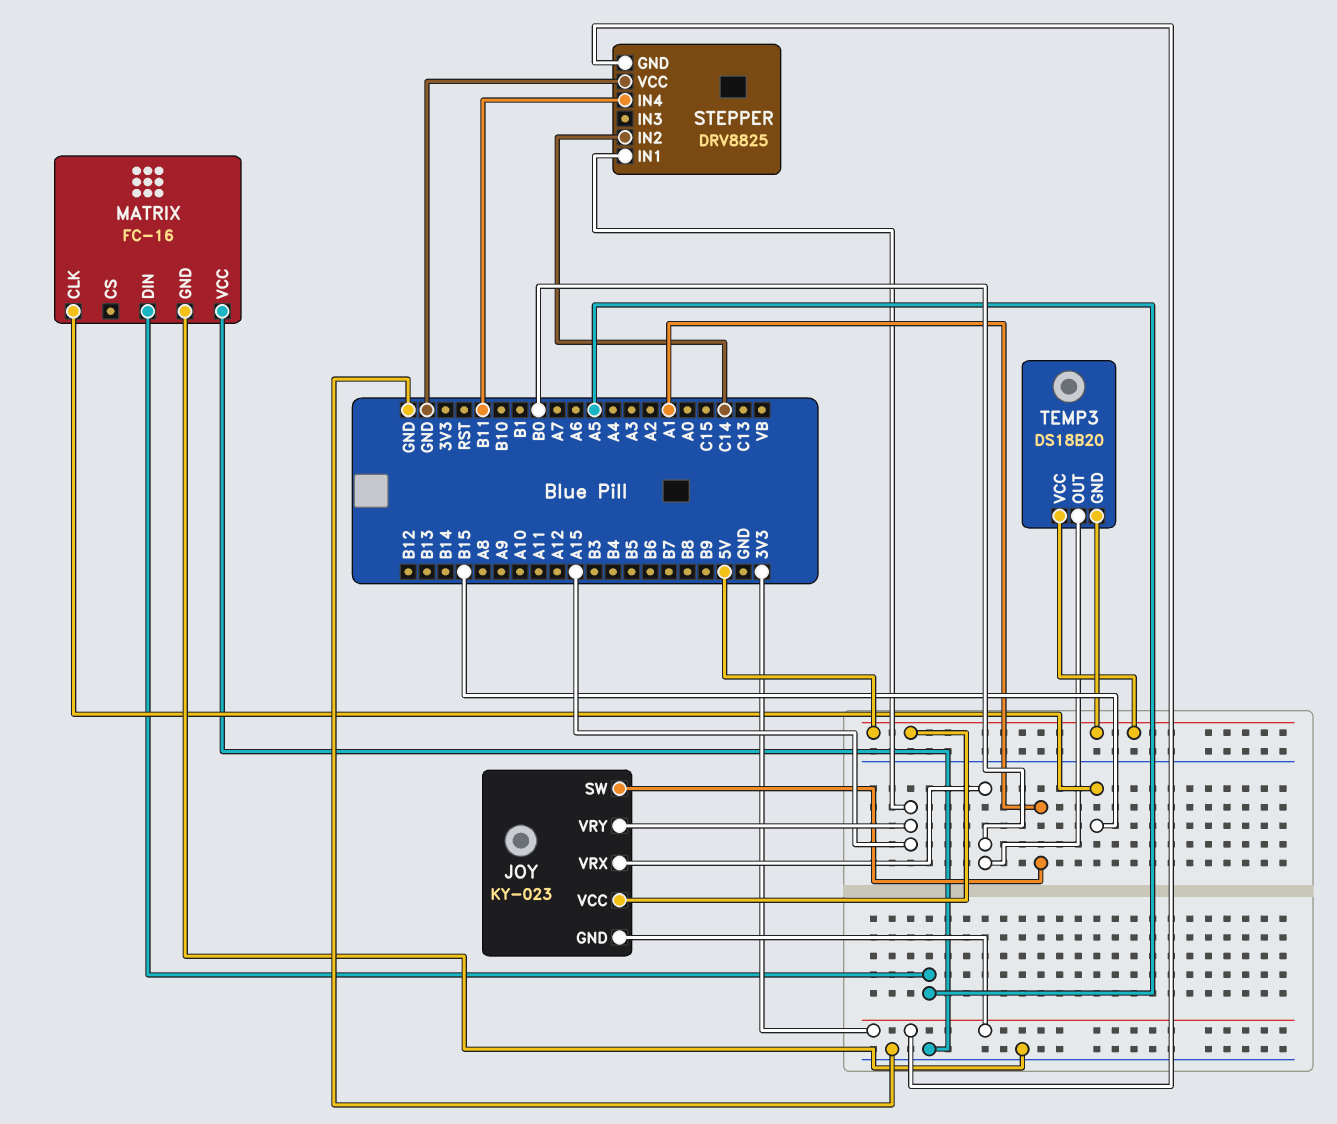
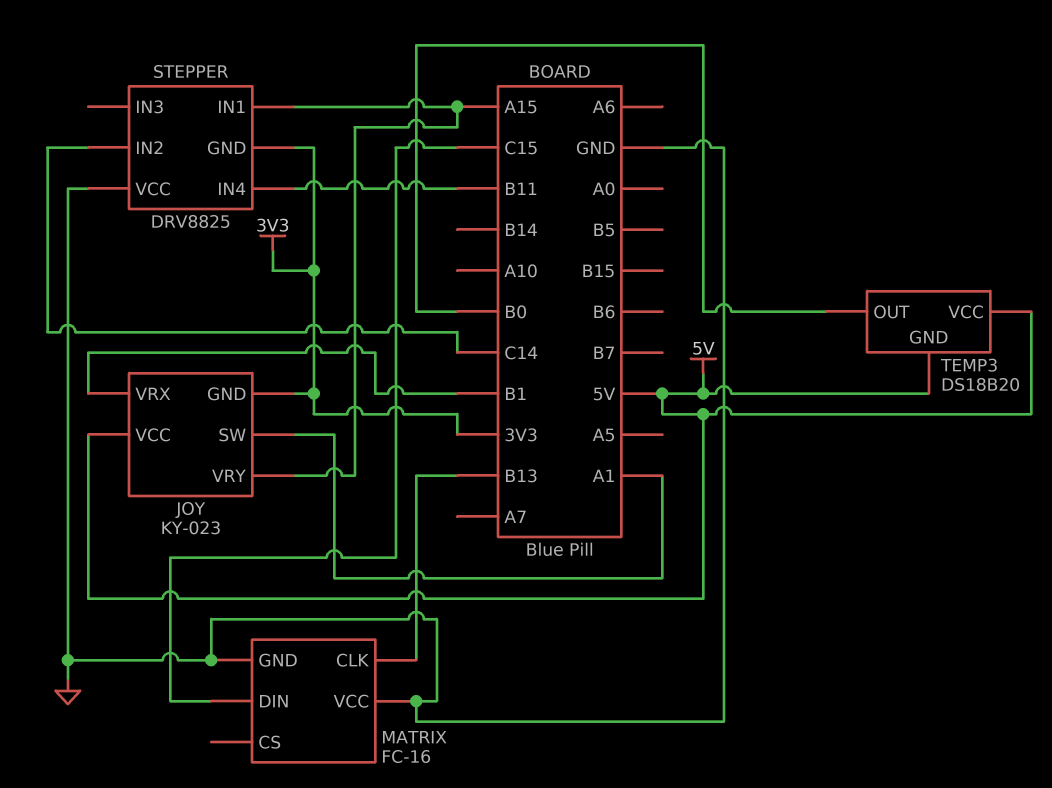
JOY pin VRX: B0 -> B1
MATRIX pin CLK: B15 -> B13
MATRIX pin DIN: A5 -> C15

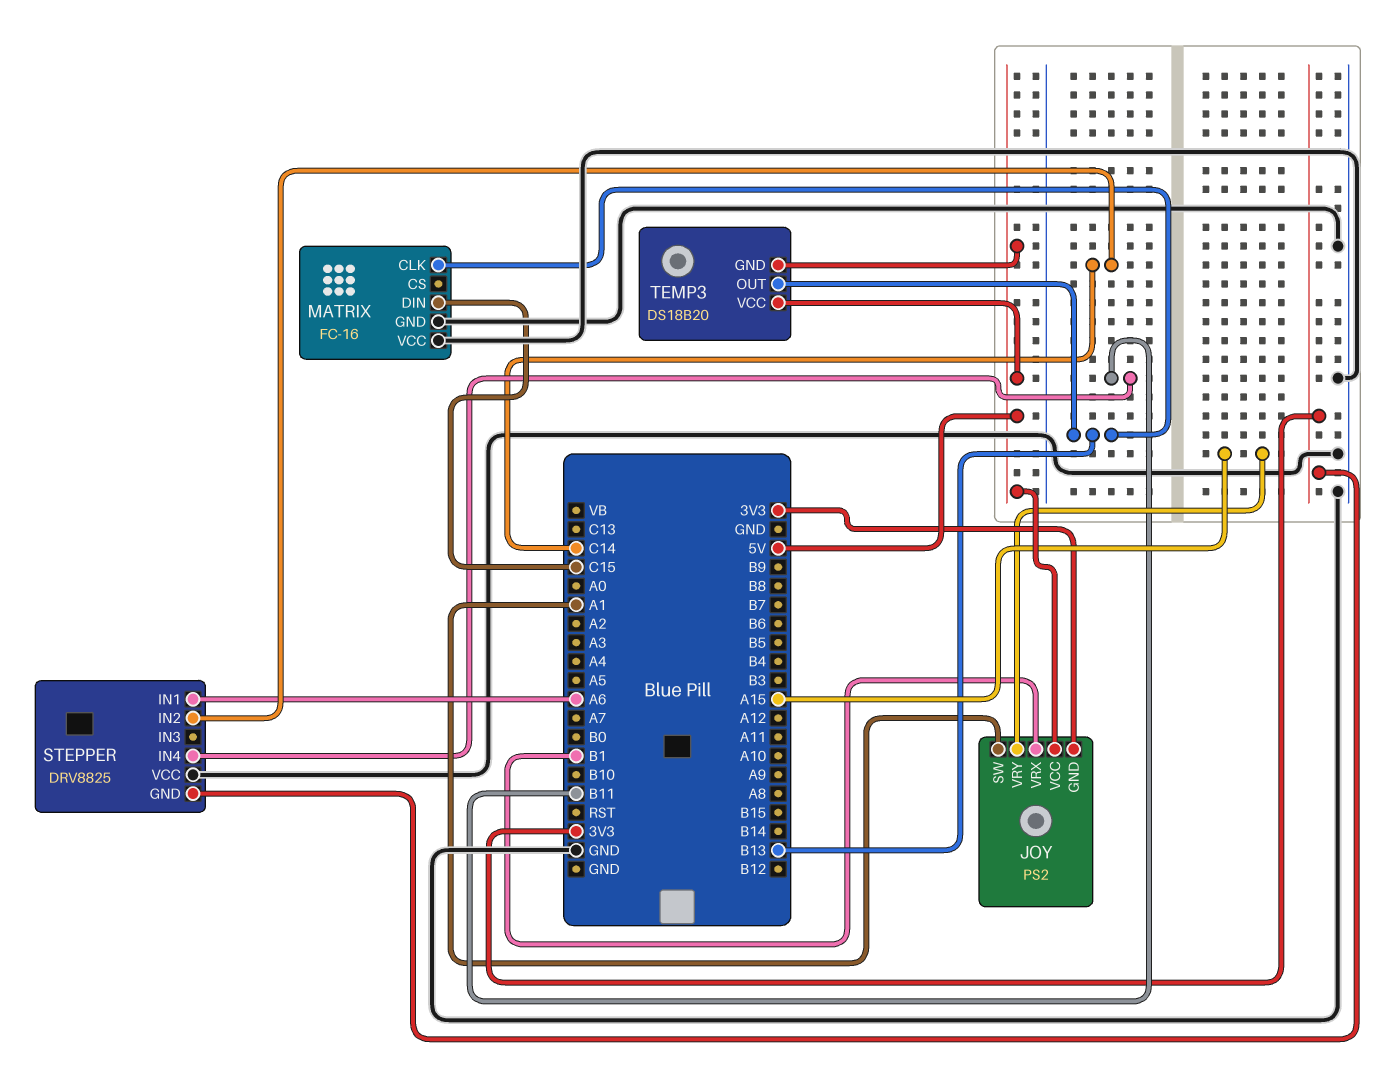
JOY: KY-023 -> PS2
STEPPER pin IN1: A15 -> A6
TEMP3 pin OUT: B0 -> B13

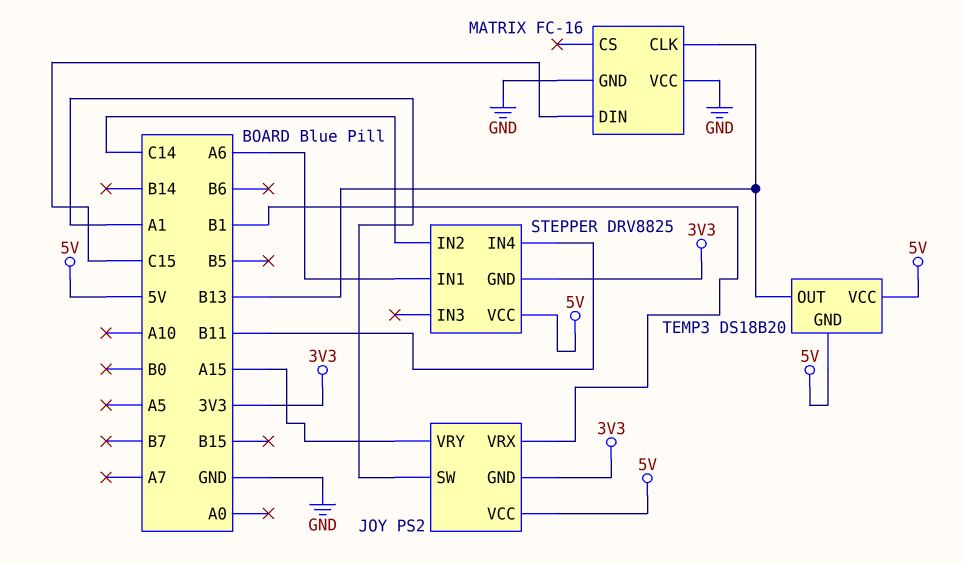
STEPPER pin VCC: GND -> 5V

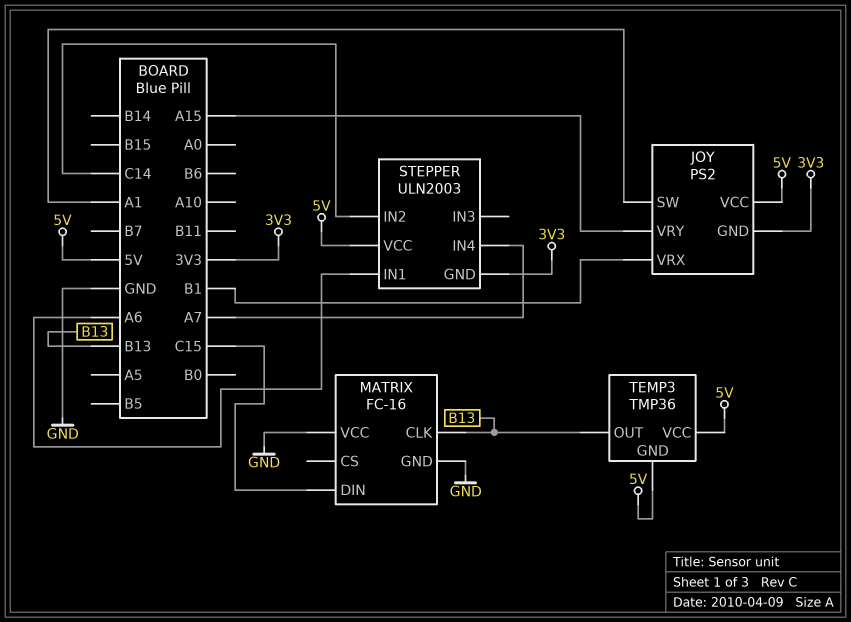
STEPPER: DRV8825 -> ULN2003
STEPPER pin IN4: B11 -> A7
TEMP3: DS18B20 -> TMP36

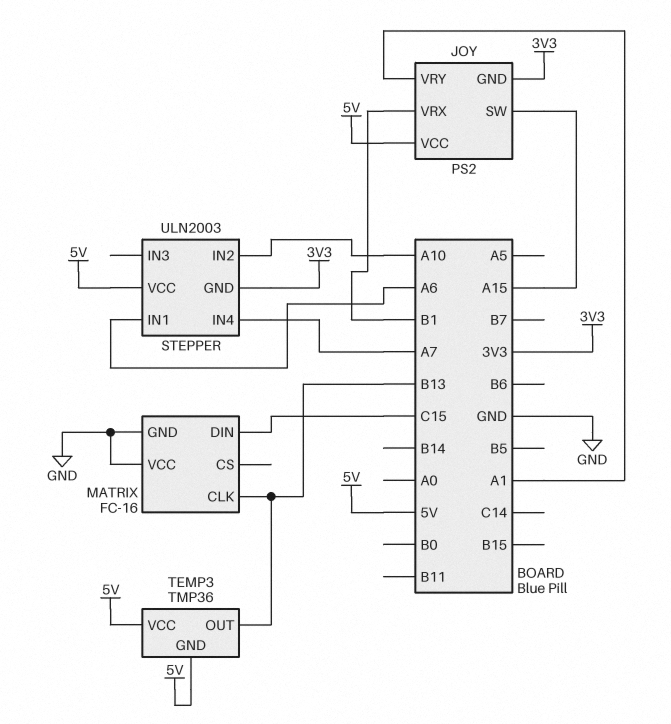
JOY pin SW: A1 -> A15
JOY pin VRY: A15 -> A1
STEPPER pin IN2: C14 -> A10

